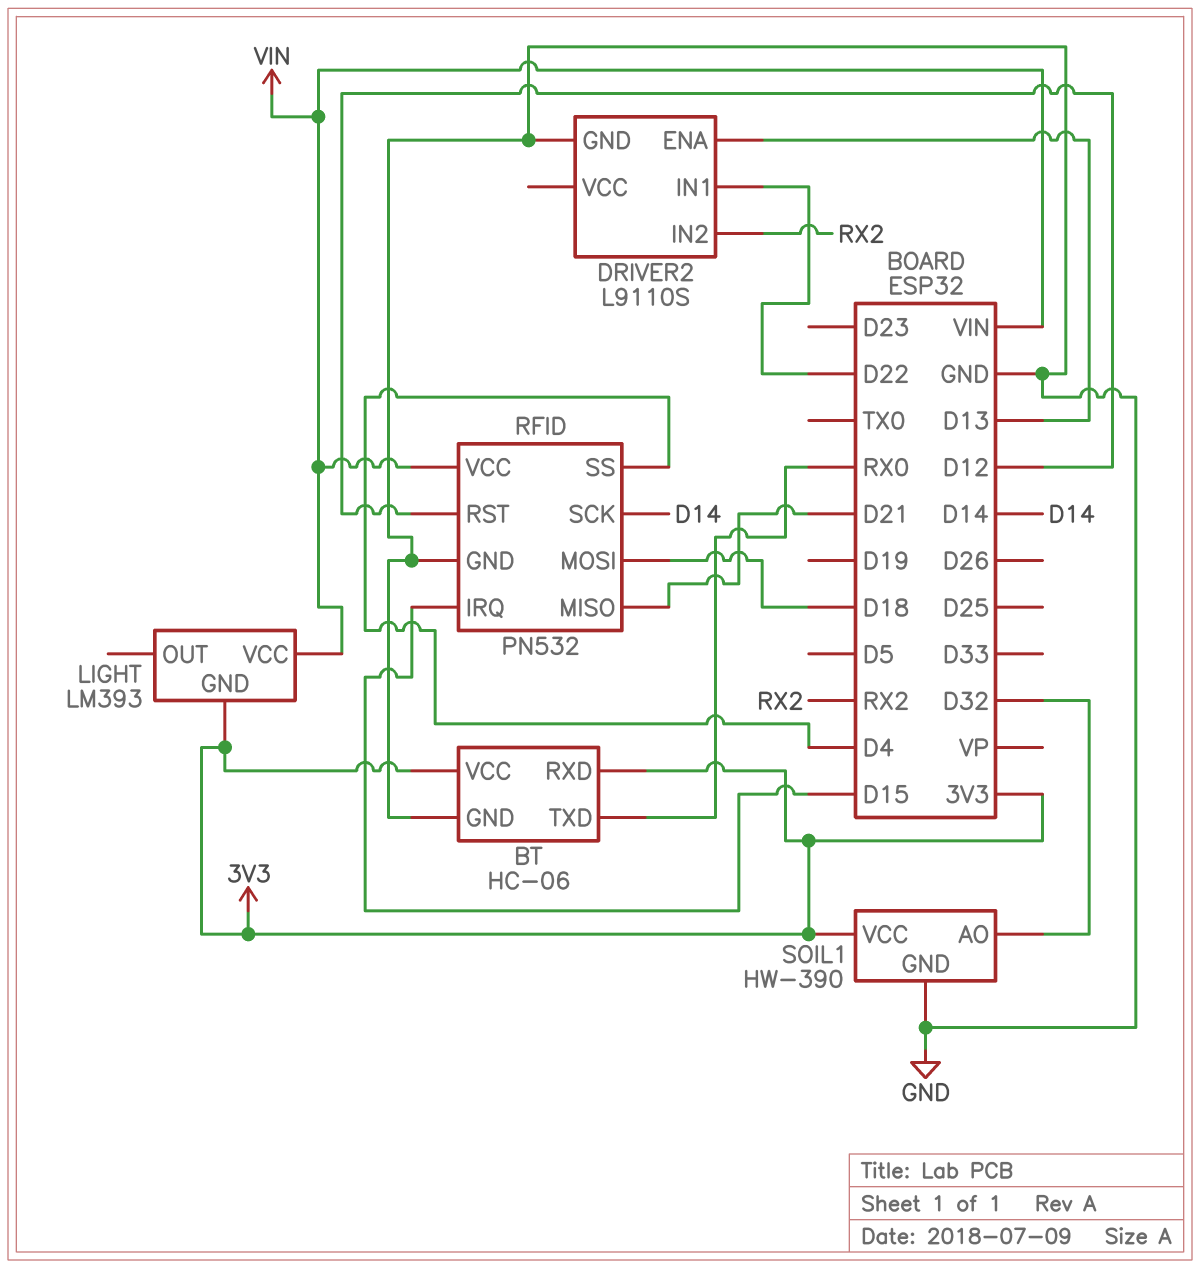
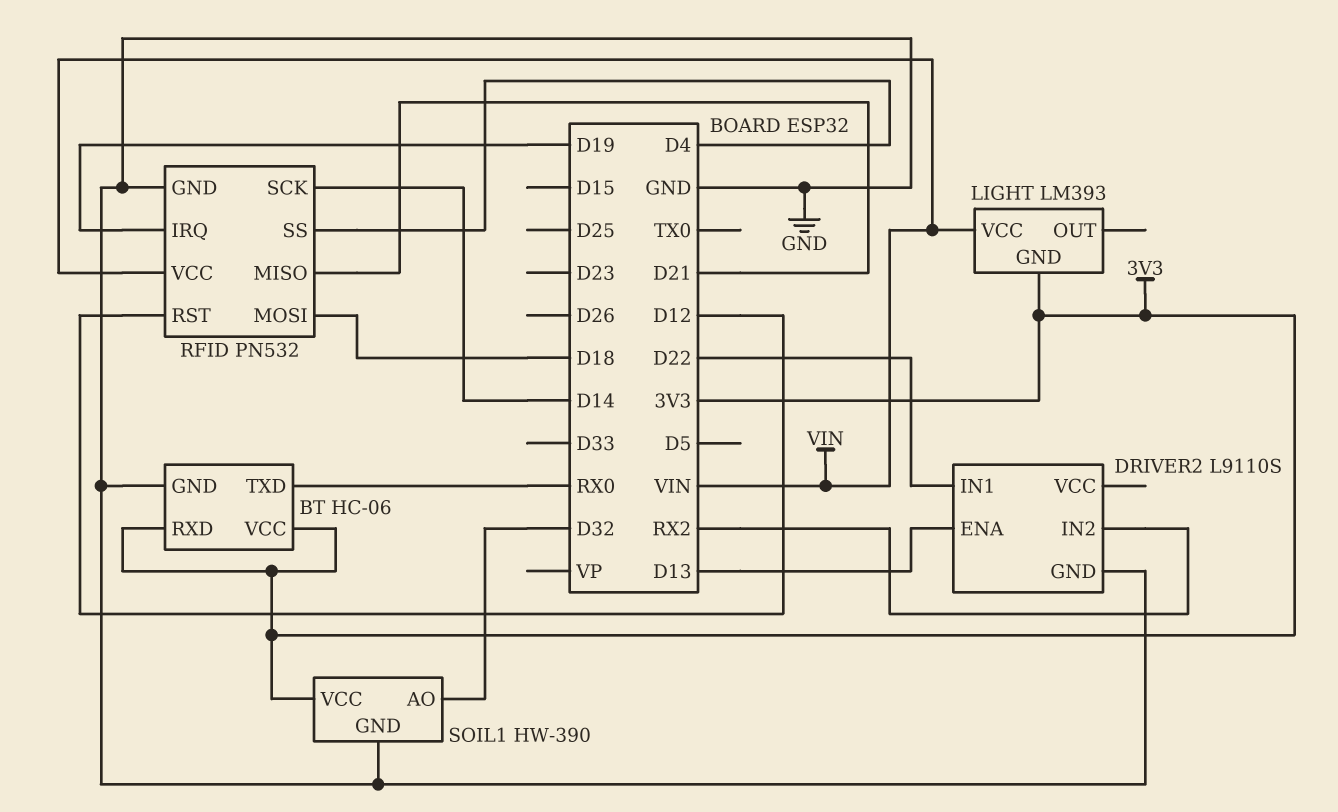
RFID pin IRQ: D15 -> D19

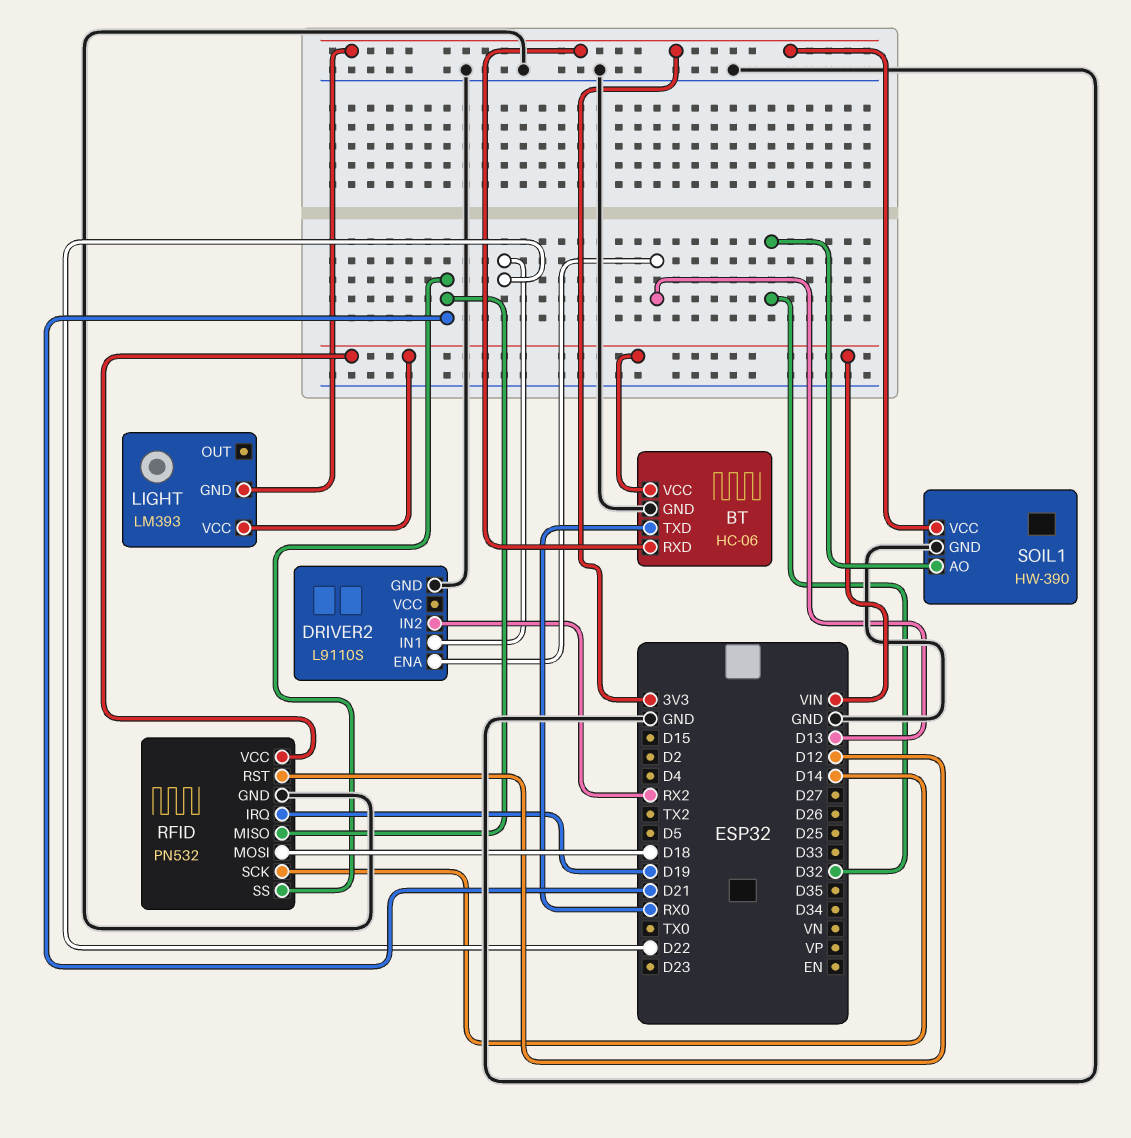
BT pin VCC: 3V3 -> VIN
RFID pin SS: D4 -> D21

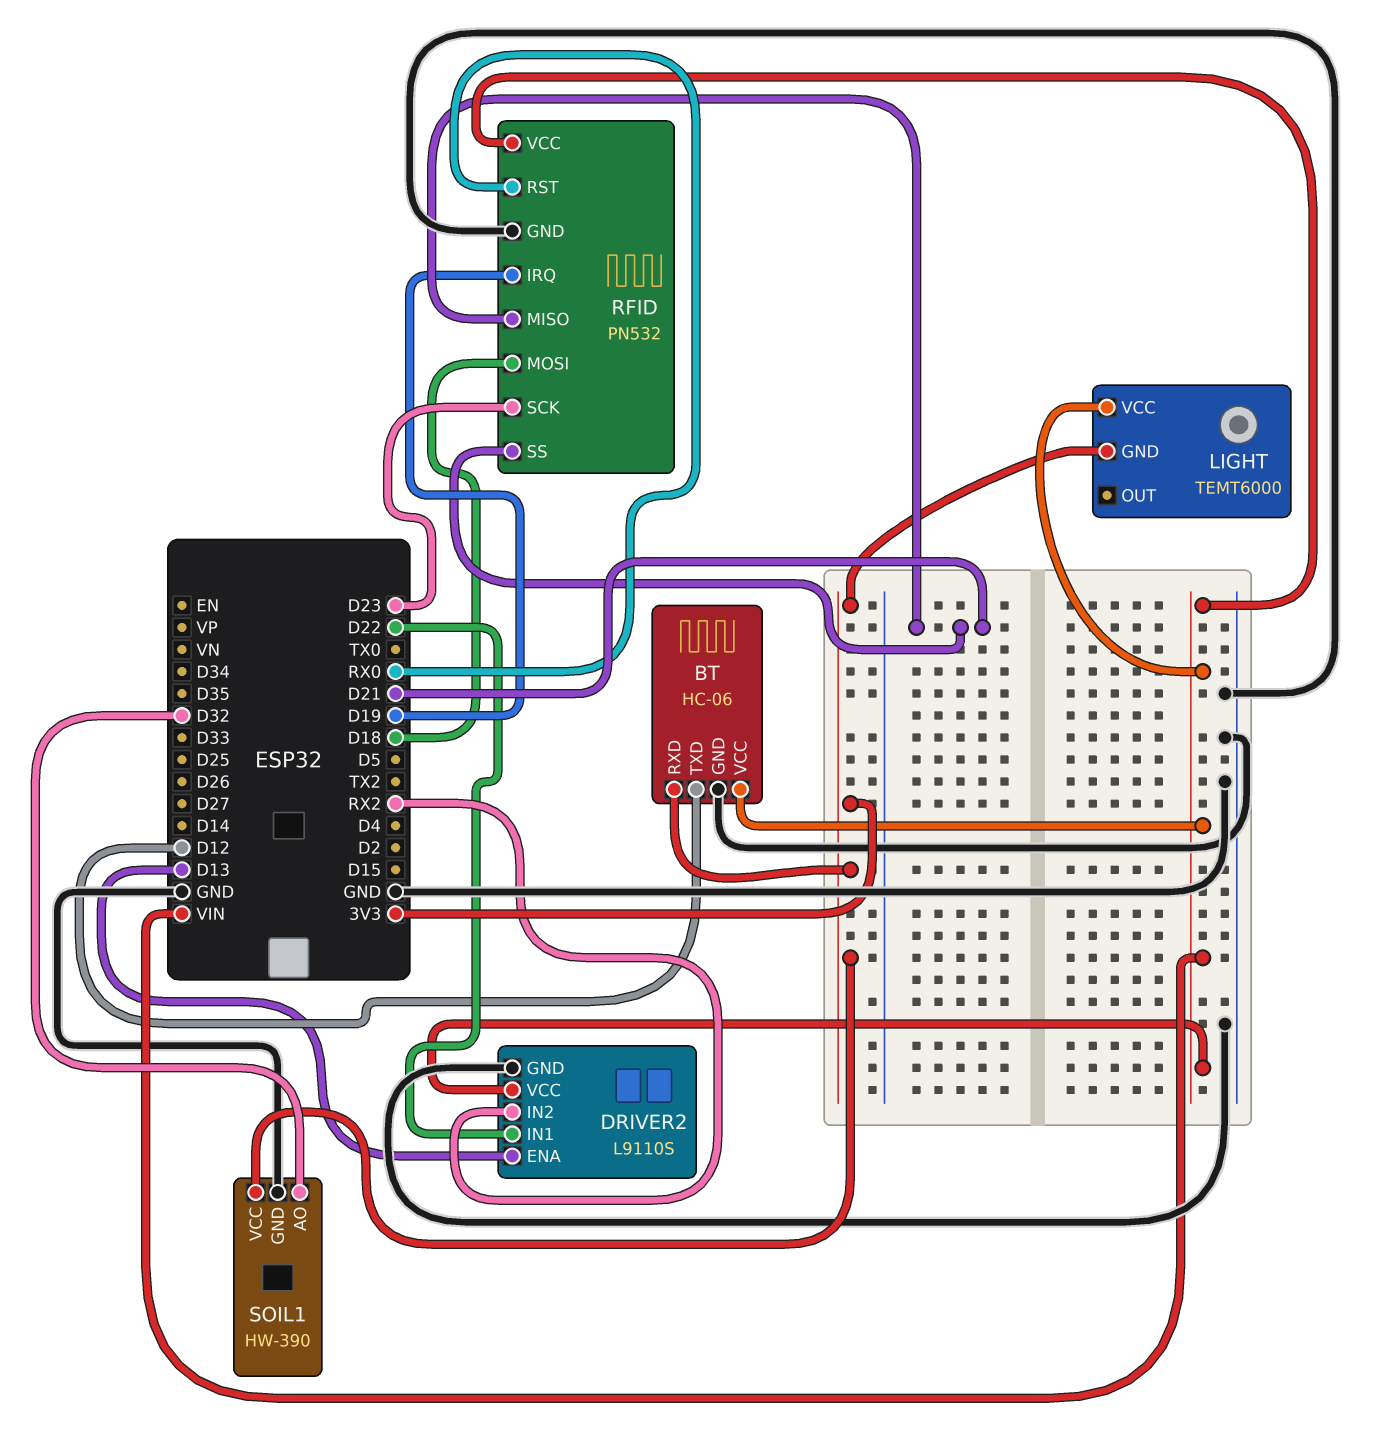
BT pin TXD: RX0 -> D12
DRIVER2 pin VCC: none -> VIN
LIGHT: LM393 -> TEMT6000
RFID pin RST: D12 -> RX0
RFID pin SCK: D14 -> D23

